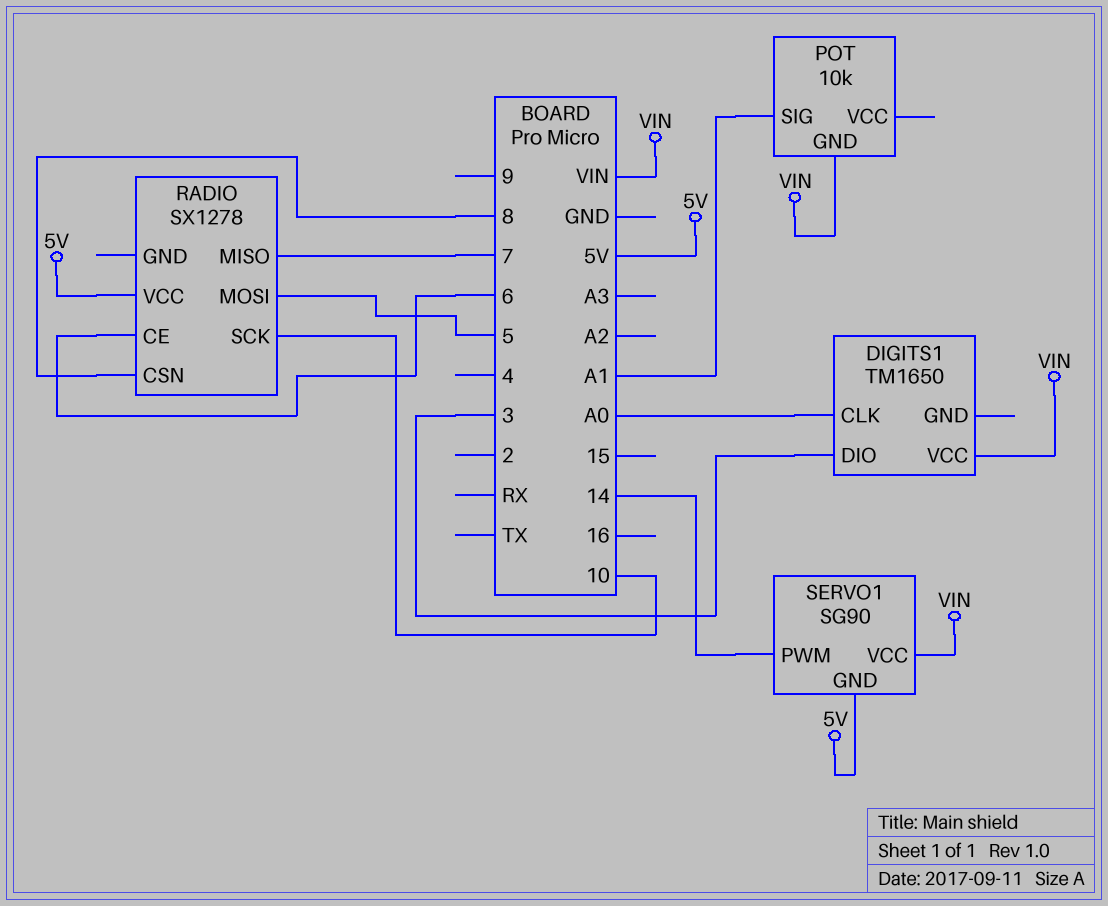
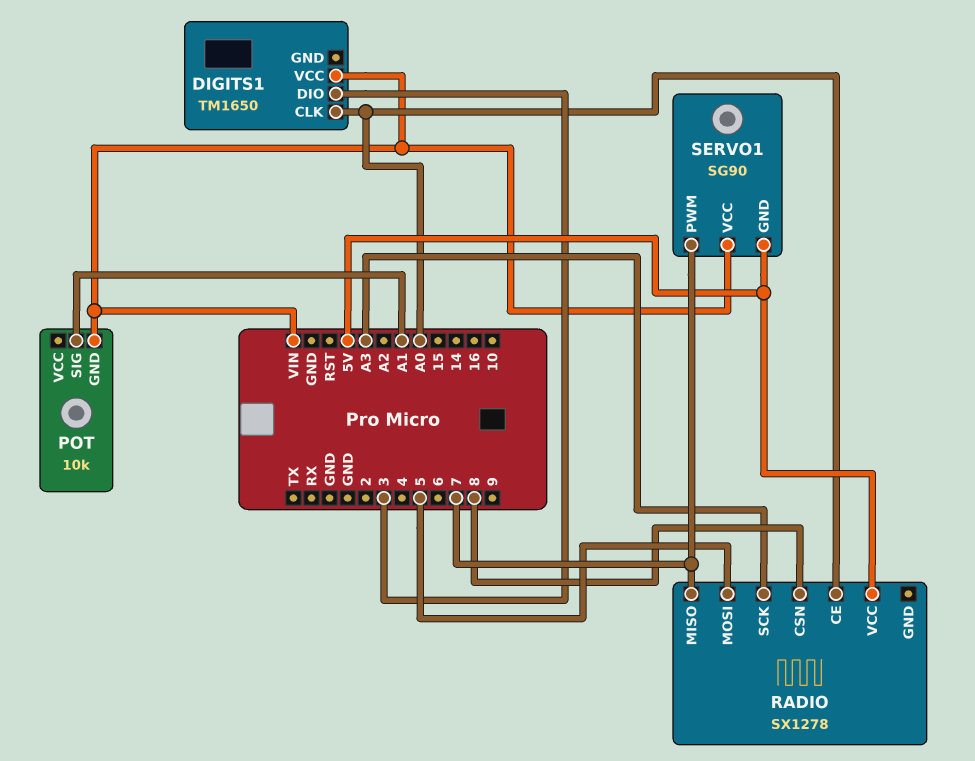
RADIO pin CE: 6 -> A0
RADIO pin SCK: 10 -> A3
SERVO1 pin PWM: 14 -> 7

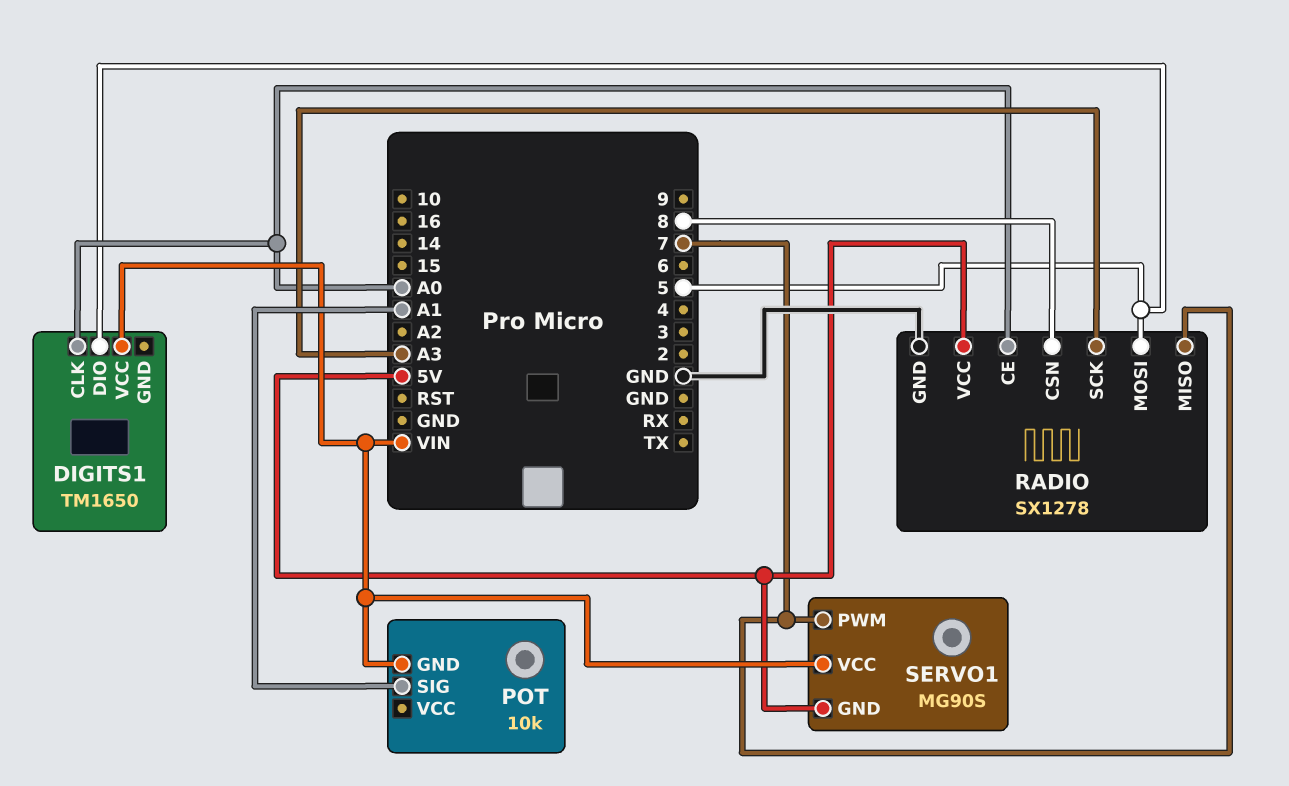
DIGITS1 pin DIO: 3 -> 5
RADIO pin GND: none -> GND
SERVO1: SG90 -> MG90S

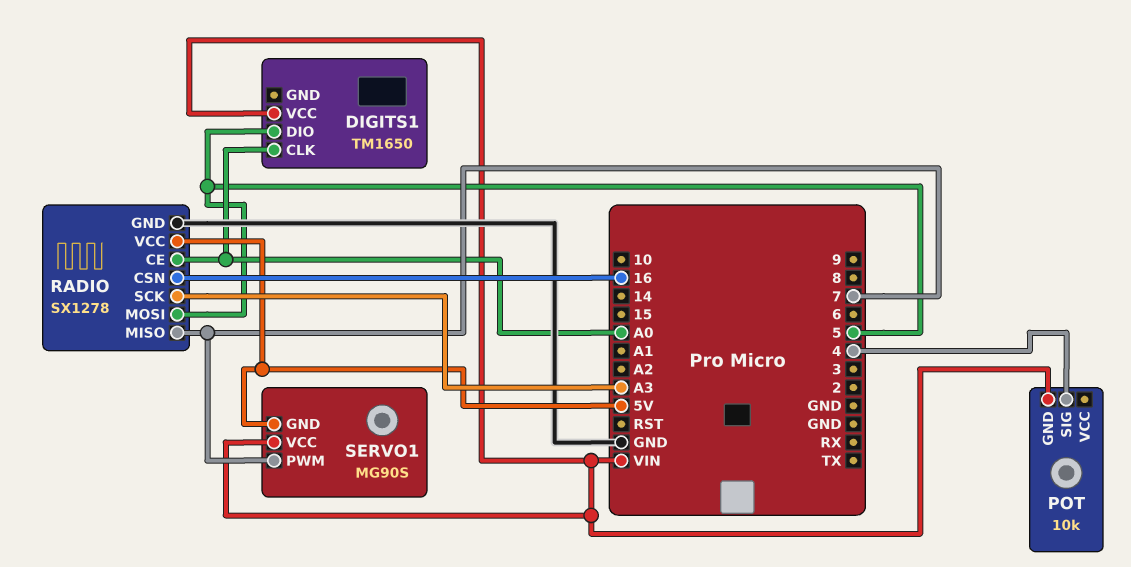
POT pin SIG: A1 -> 4
RADIO pin CSN: 8 -> 16

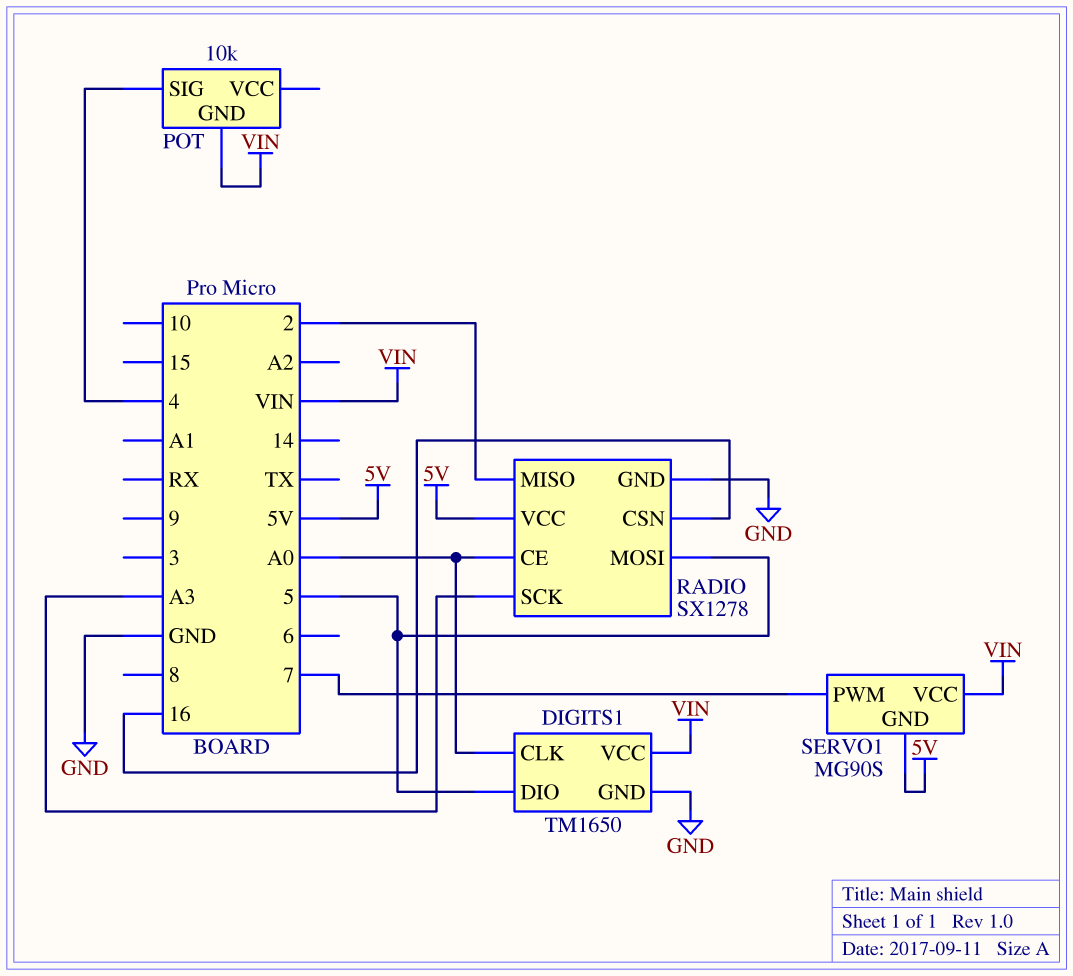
DIGITS1 pin GND: none -> GND
RADIO pin MISO: 7 -> 2

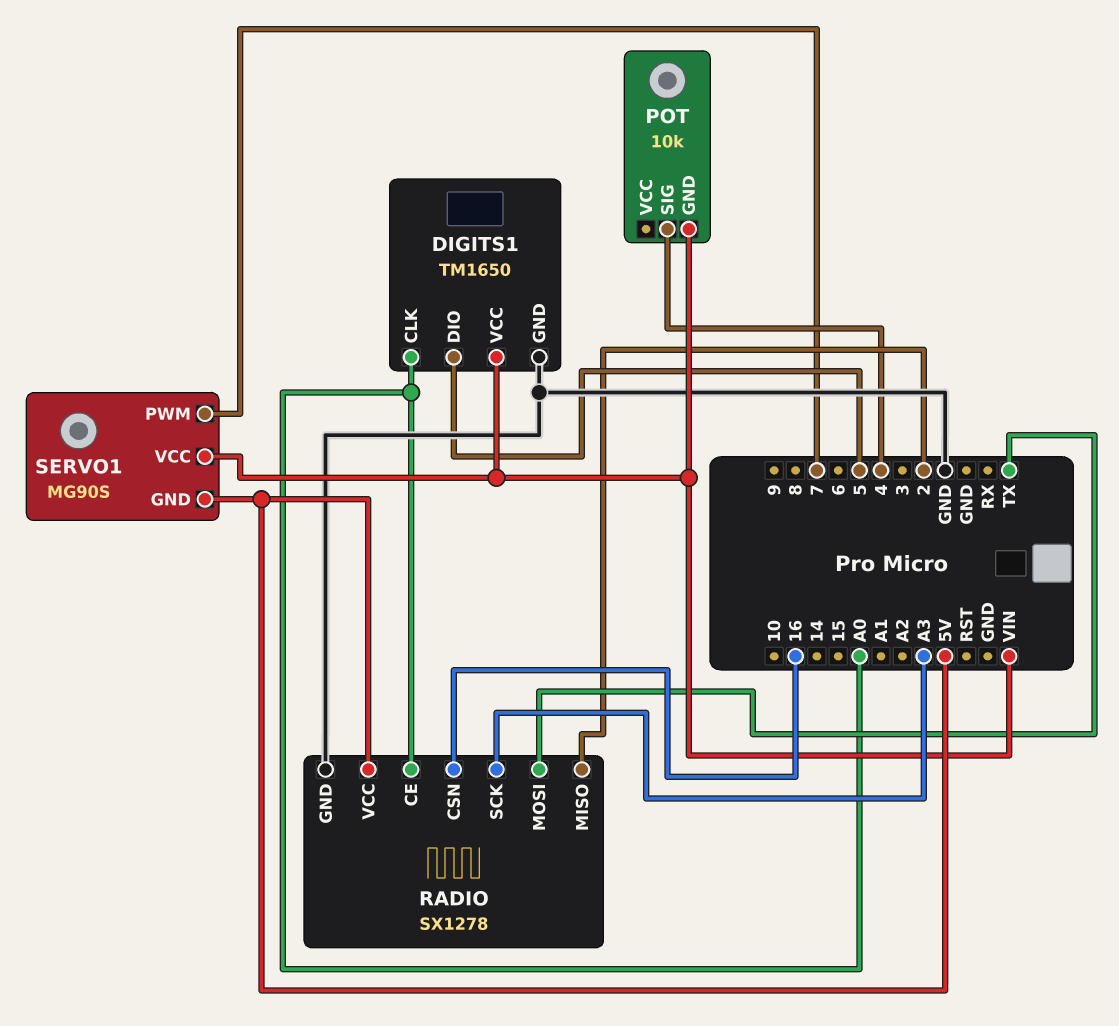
RADIO pin MOSI: 5 -> TX

